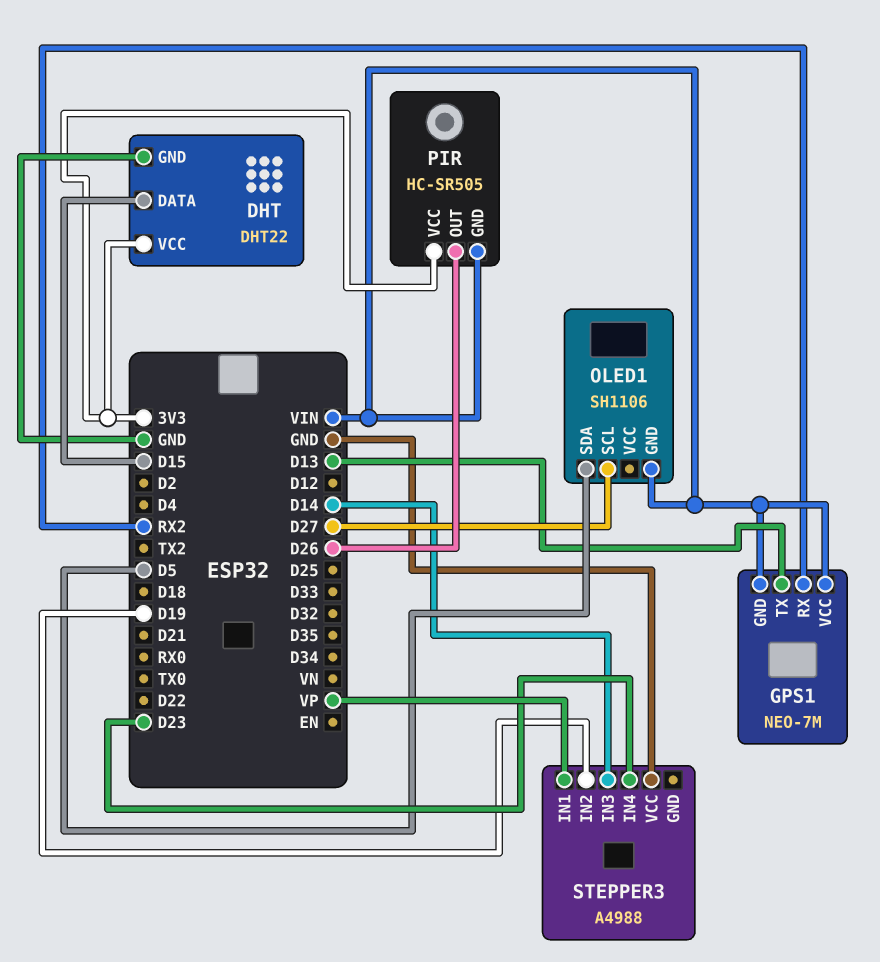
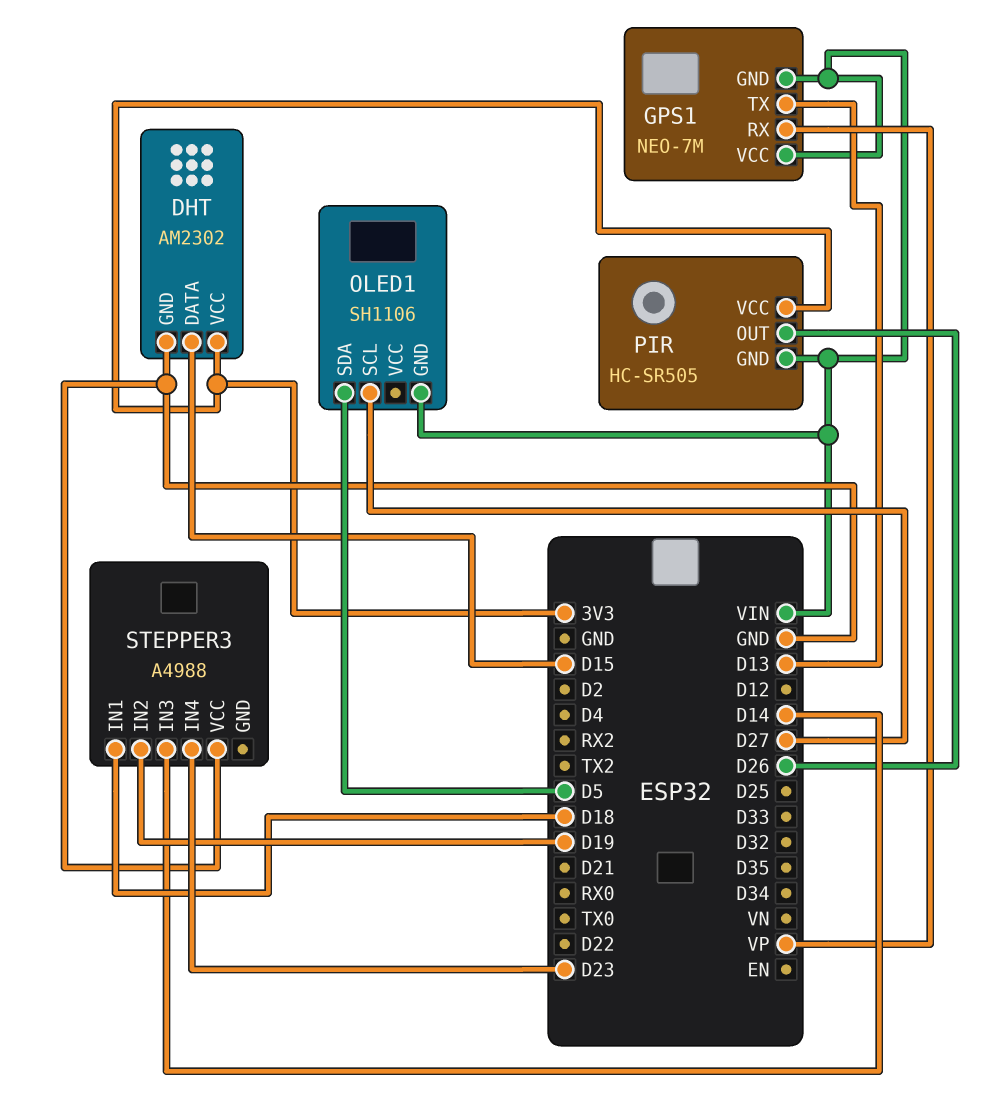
DHT: DHT22 -> AM2302
GPS1 pin RX: RX2 -> VP
STEPPER3 pin IN1: VP -> D18

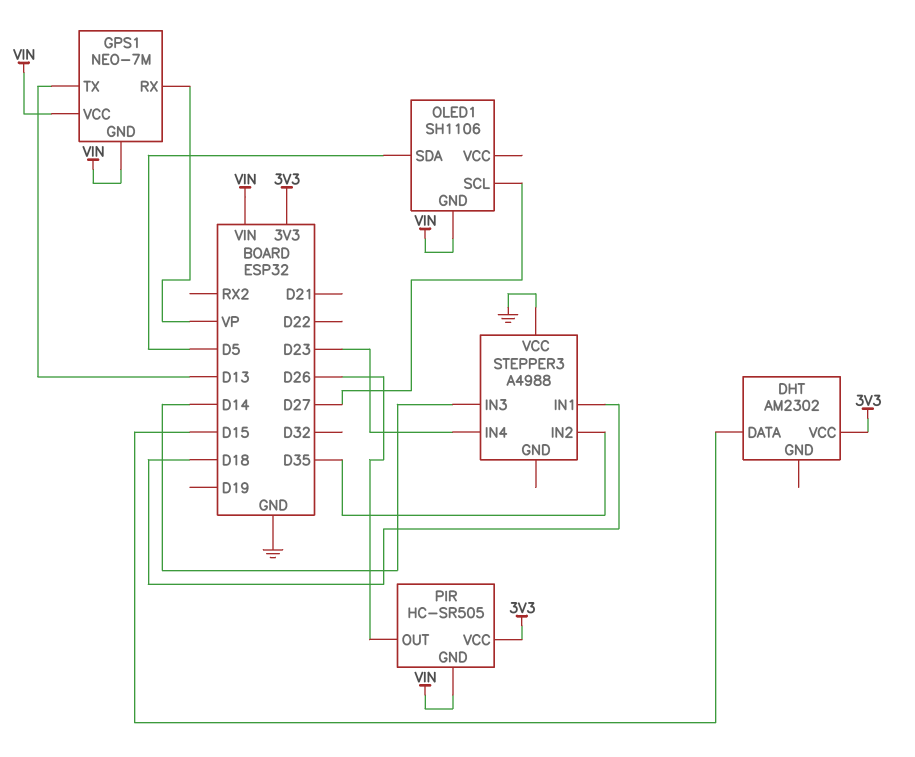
DHT pin GND: GND -> none
STEPPER3 pin IN2: D19 -> D35

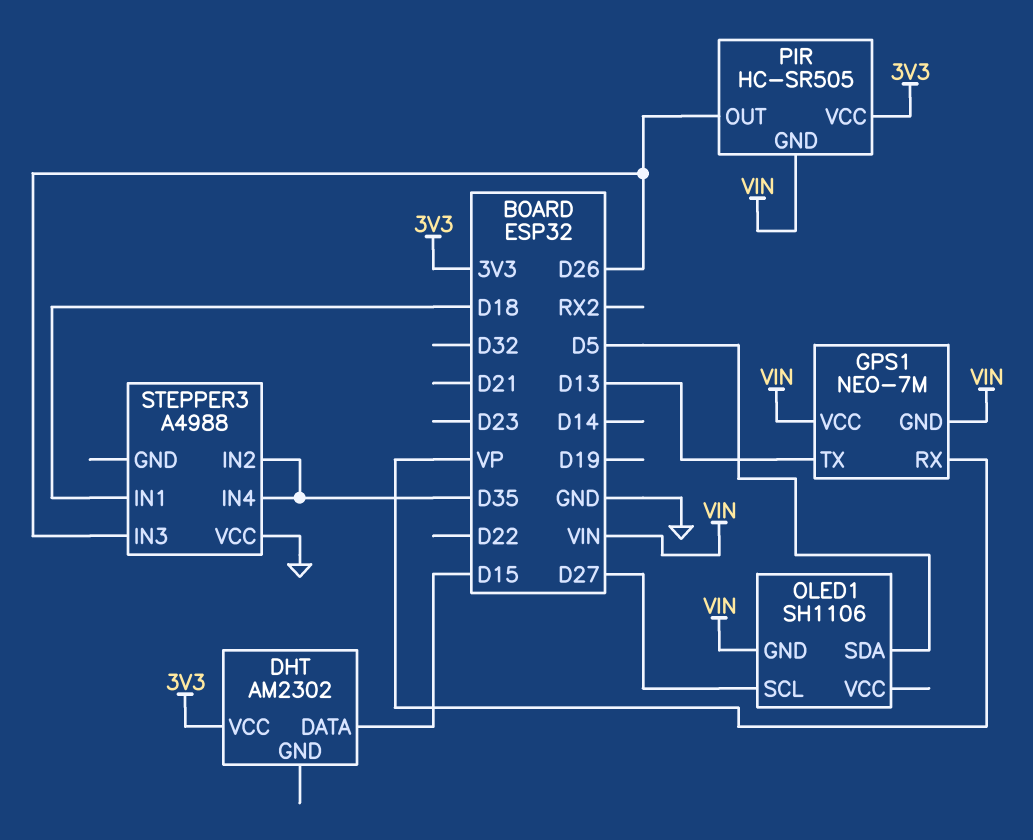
STEPPER3 pin IN3: D14 -> D26
STEPPER3 pin IN4: D23 -> D35

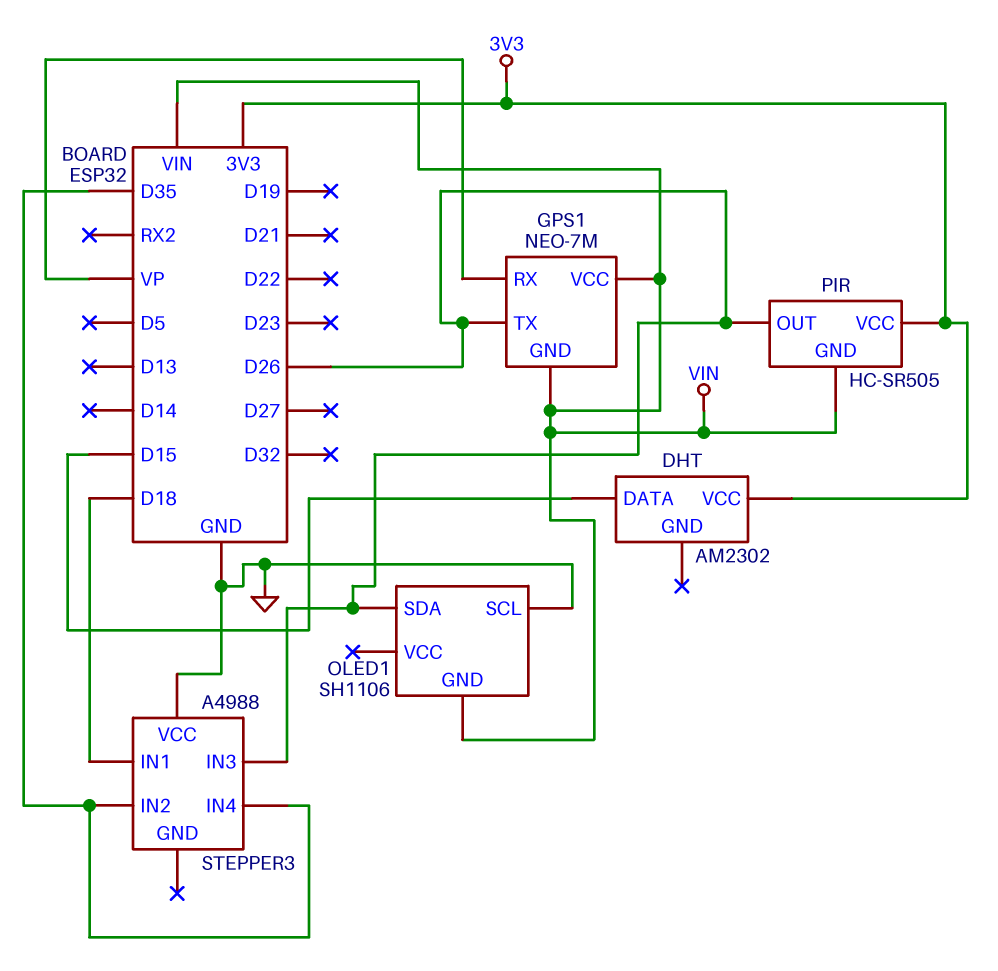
GPS1 pin TX: D13 -> D26
OLED1 pin SCL: D27 -> GND
OLED1 pin SDA: D5 -> D26

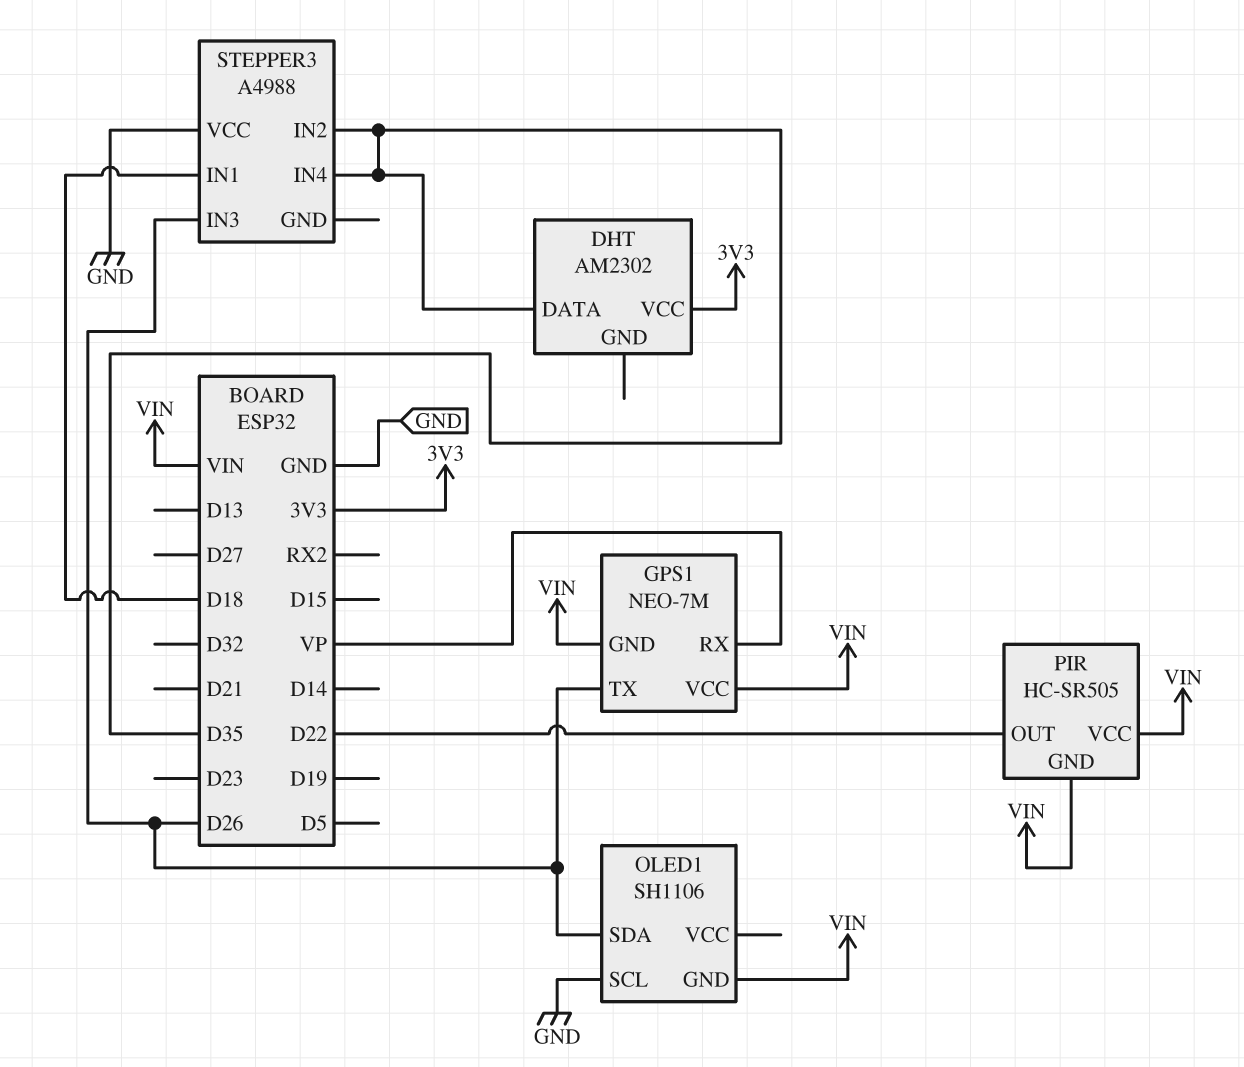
DHT pin DATA: D15 -> D35
PIR pin OUT: D26 -> D22
PIR pin VCC: 3V3 -> VIN

